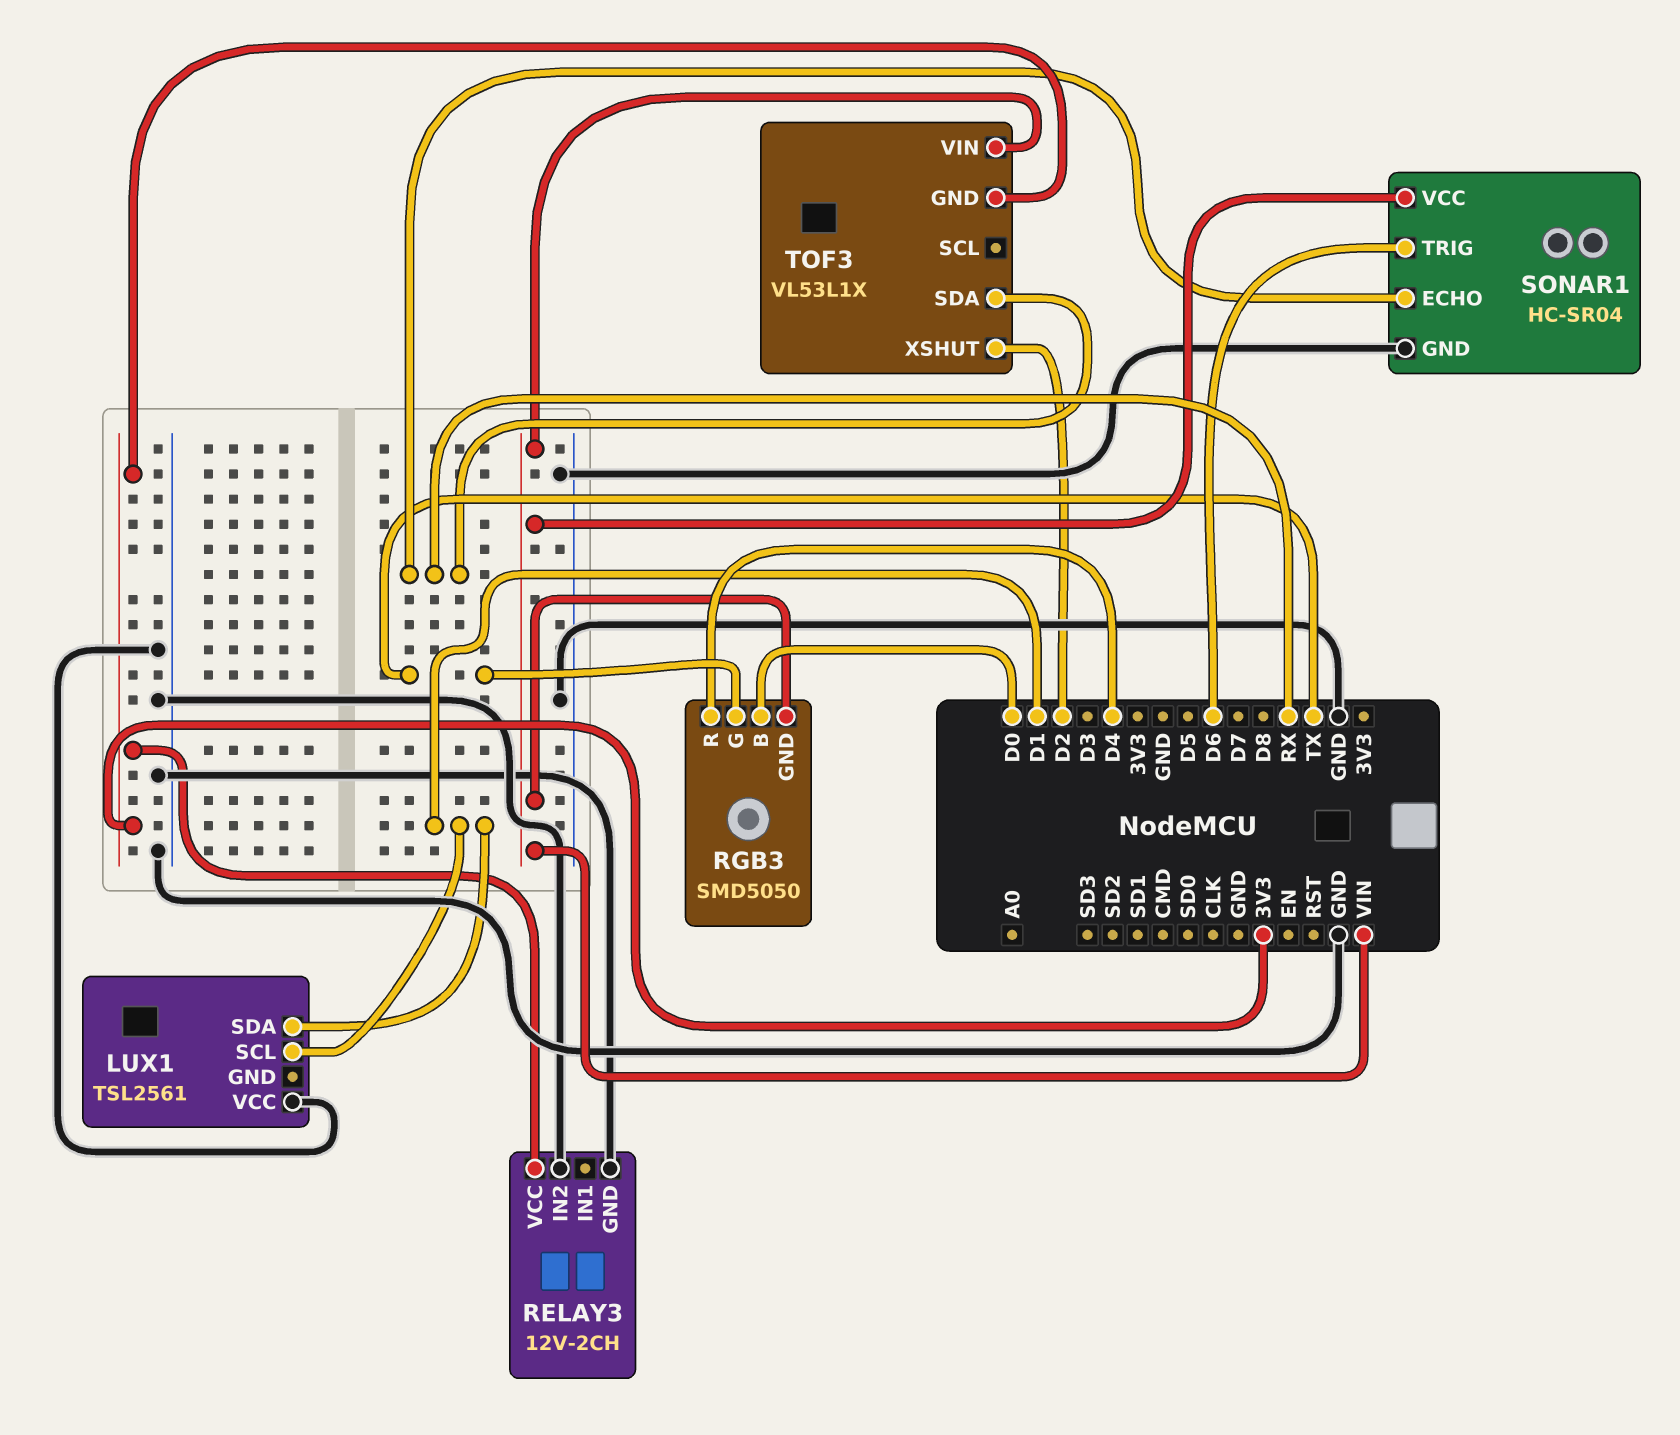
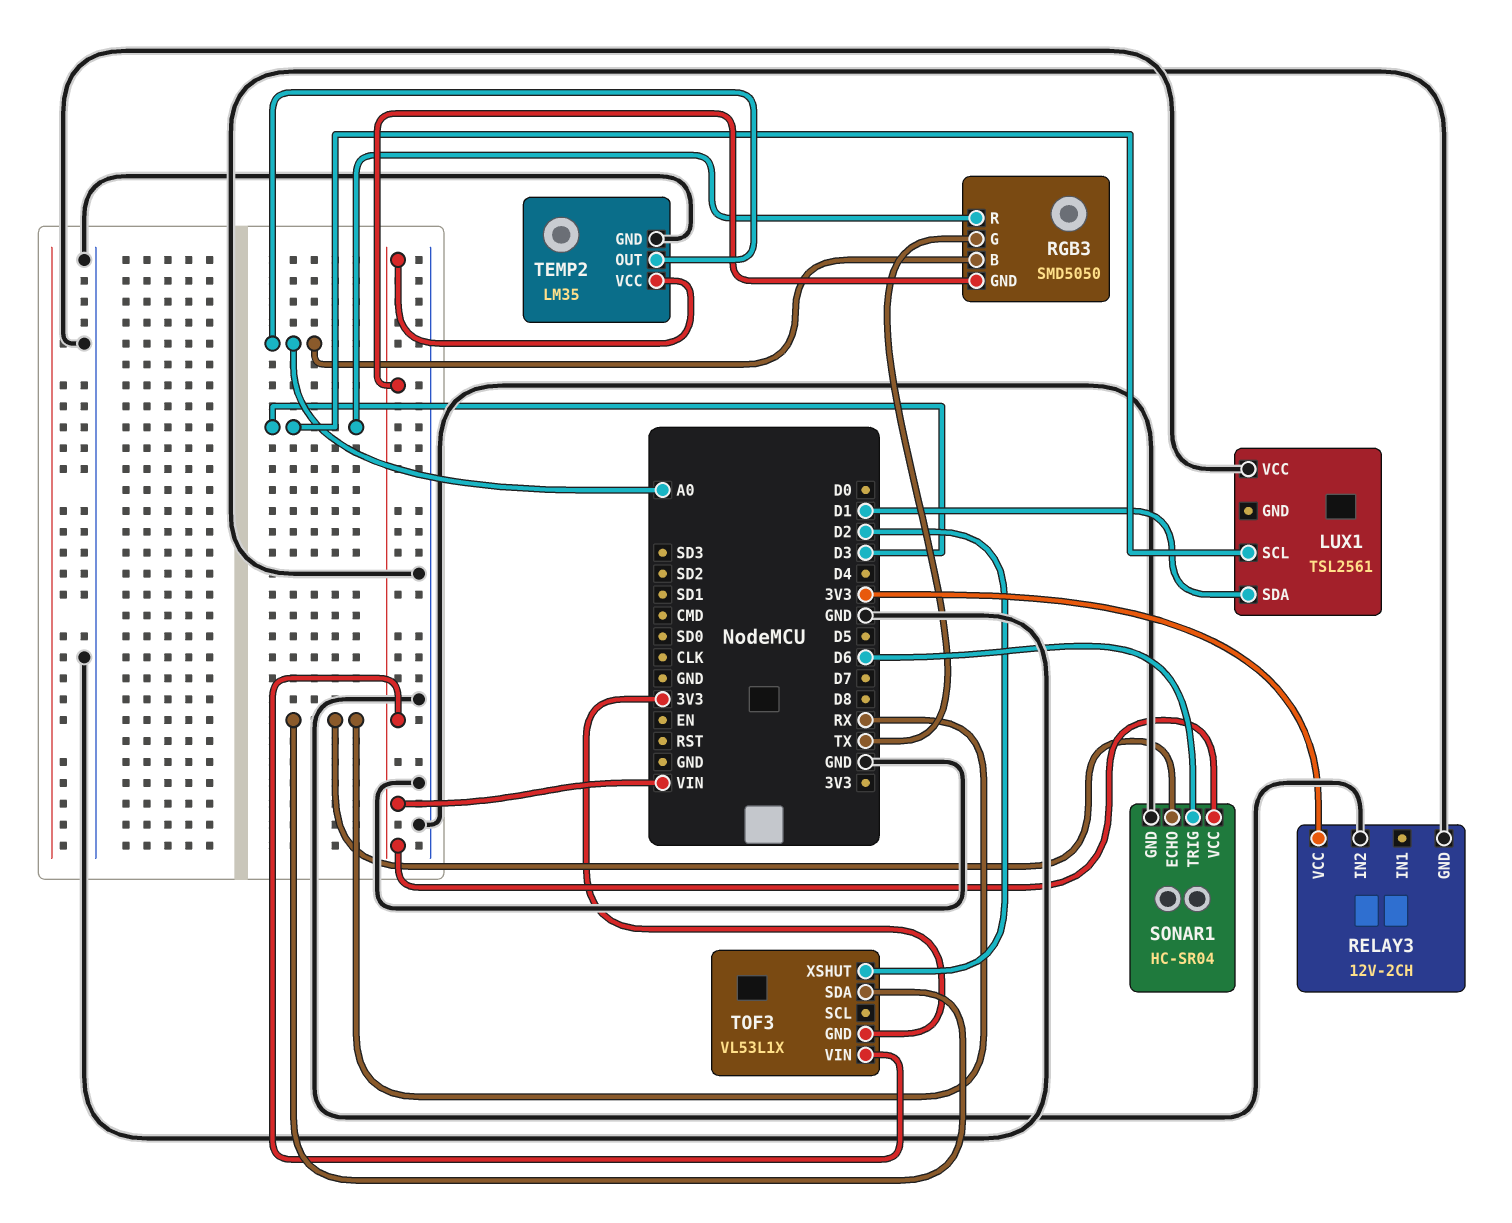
LUX1 pin SCL: D1 -> D3
RGB3 pin B: D0 -> A0
RGB3 pin R: D4 -> D3
TEMP2: none -> LM35
TEMP2 pin GND: none -> GND
TEMP2 pin OUT: none -> A0
TEMP2 pin VCC: none -> VIN

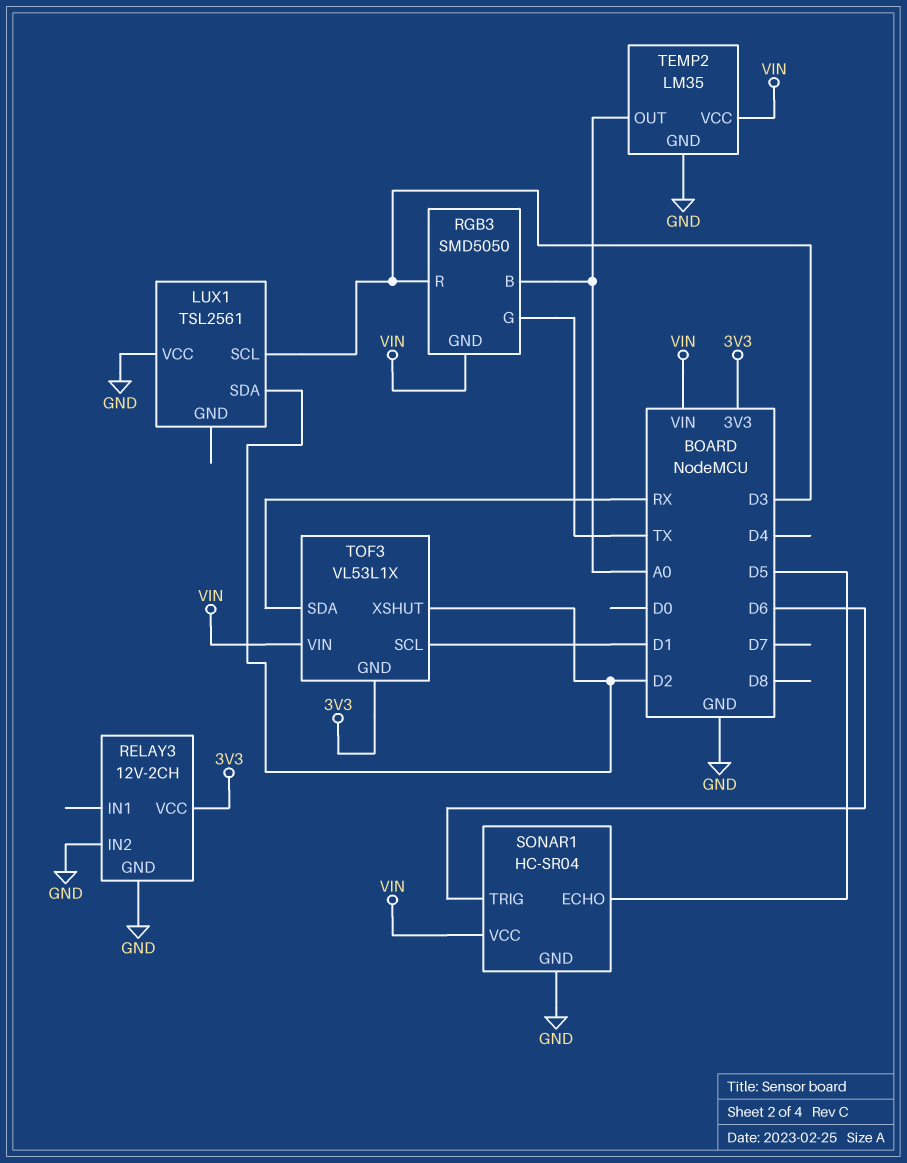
LUX1 pin SDA: D1 -> D2
SONAR1 pin ECHO: RX -> D5
TOF3 pin SCL: none -> D1

